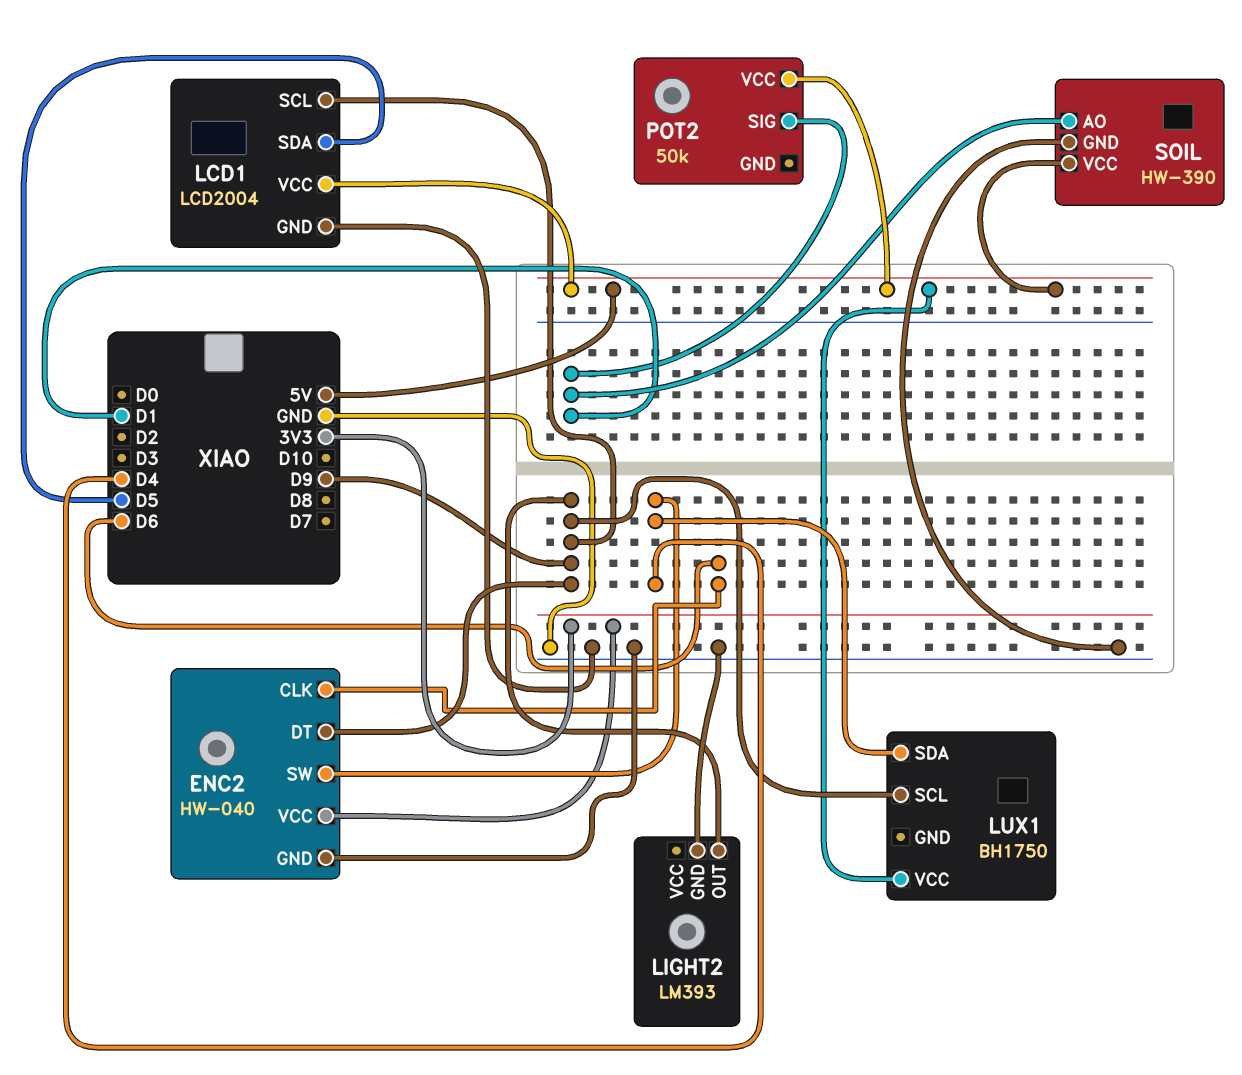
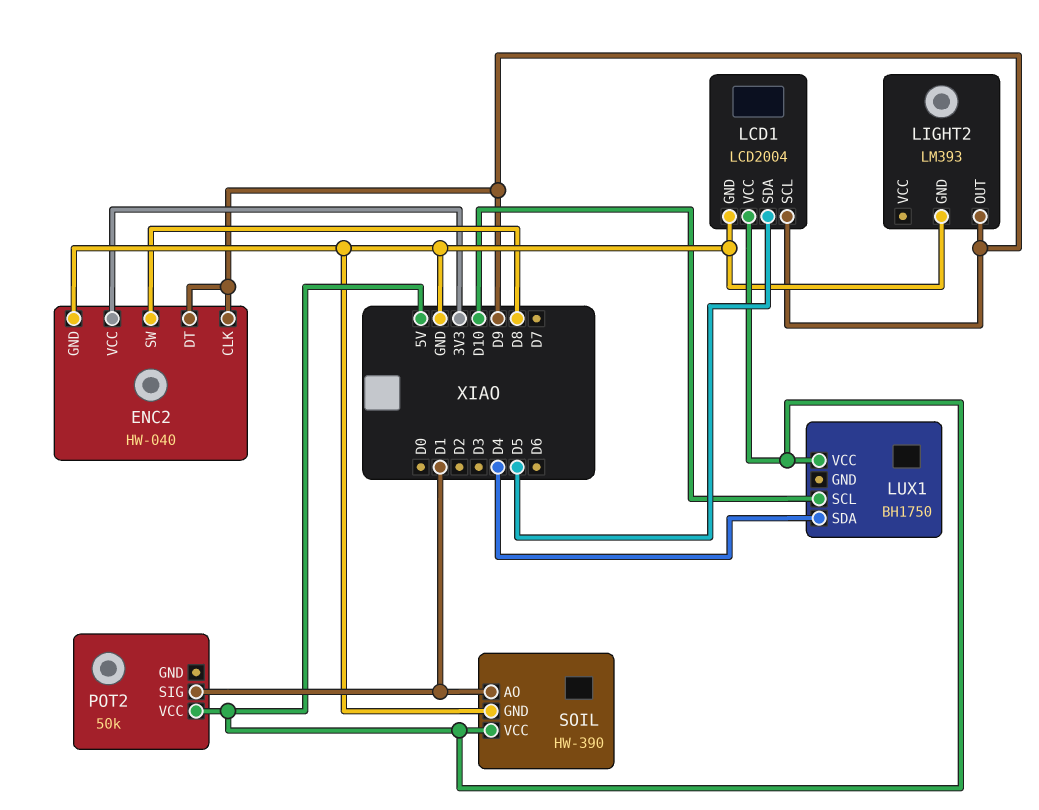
ENC2 pin CLK: D6 -> D9
ENC2 pin SW: D4 -> D8
LUX1 pin SCL: D9 -> D10

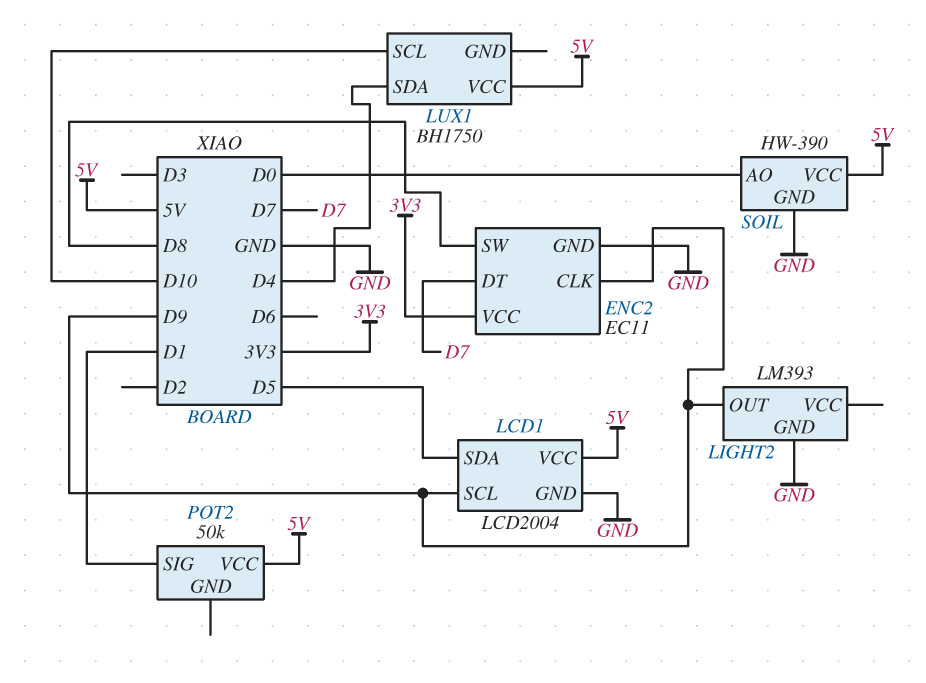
ENC2: HW-040 -> EC11
ENC2 pin DT: D9 -> D7
SOIL pin AO: D1 -> D0

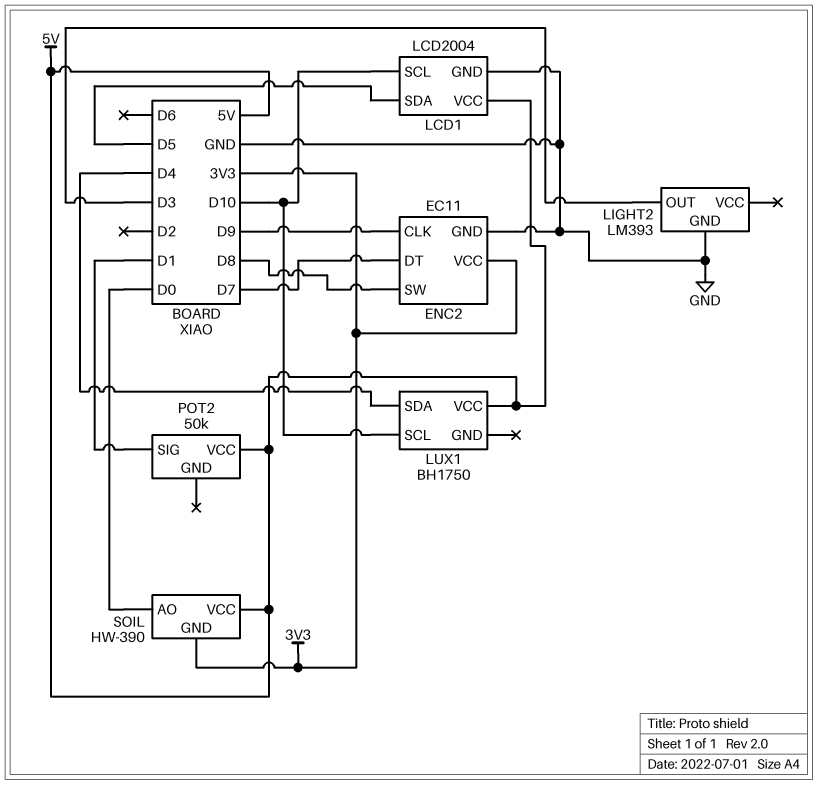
LCD1 pin SCL: D9 -> D10
LIGHT2 pin OUT: D9 -> D3
SOIL pin GND: GND -> 3V3

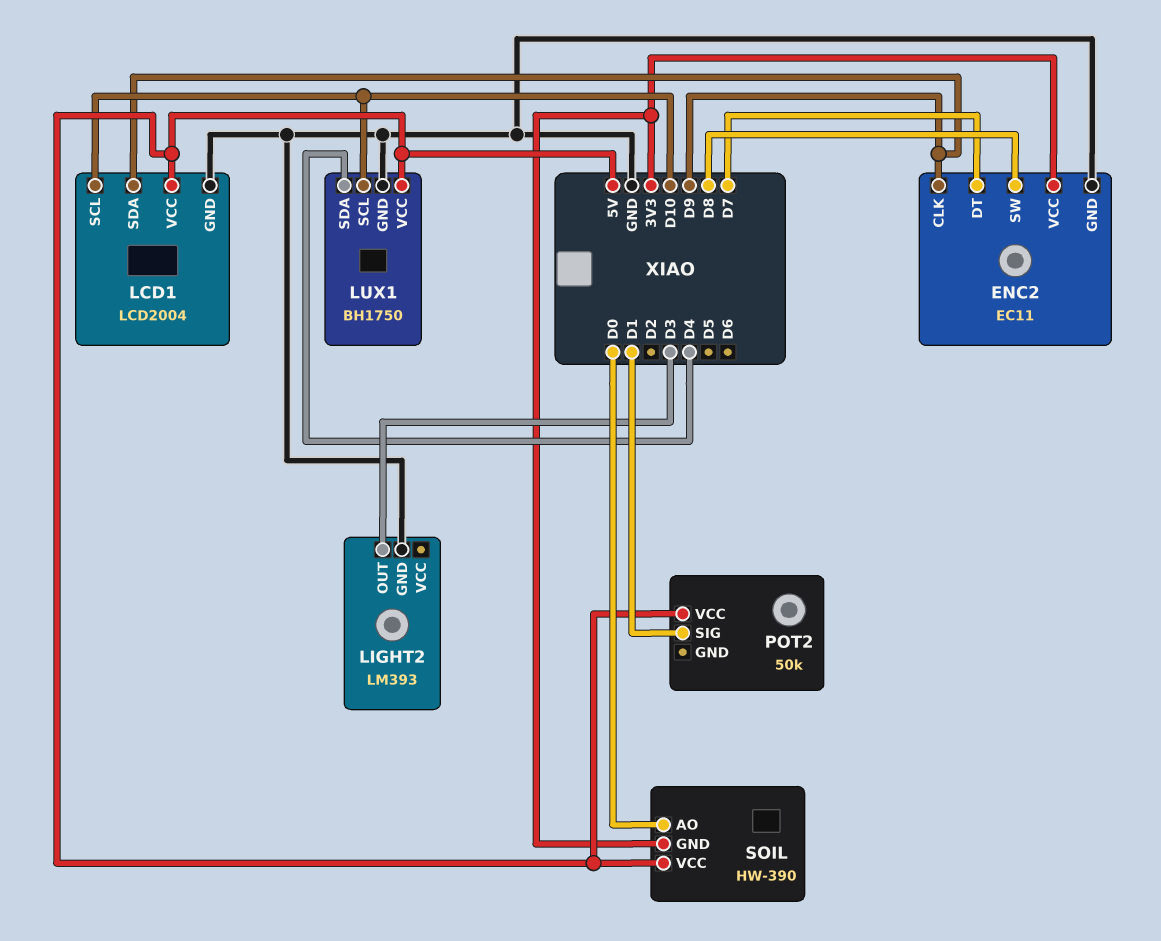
LCD1 pin SDA: D5 -> D9
LUX1 pin GND: none -> GND

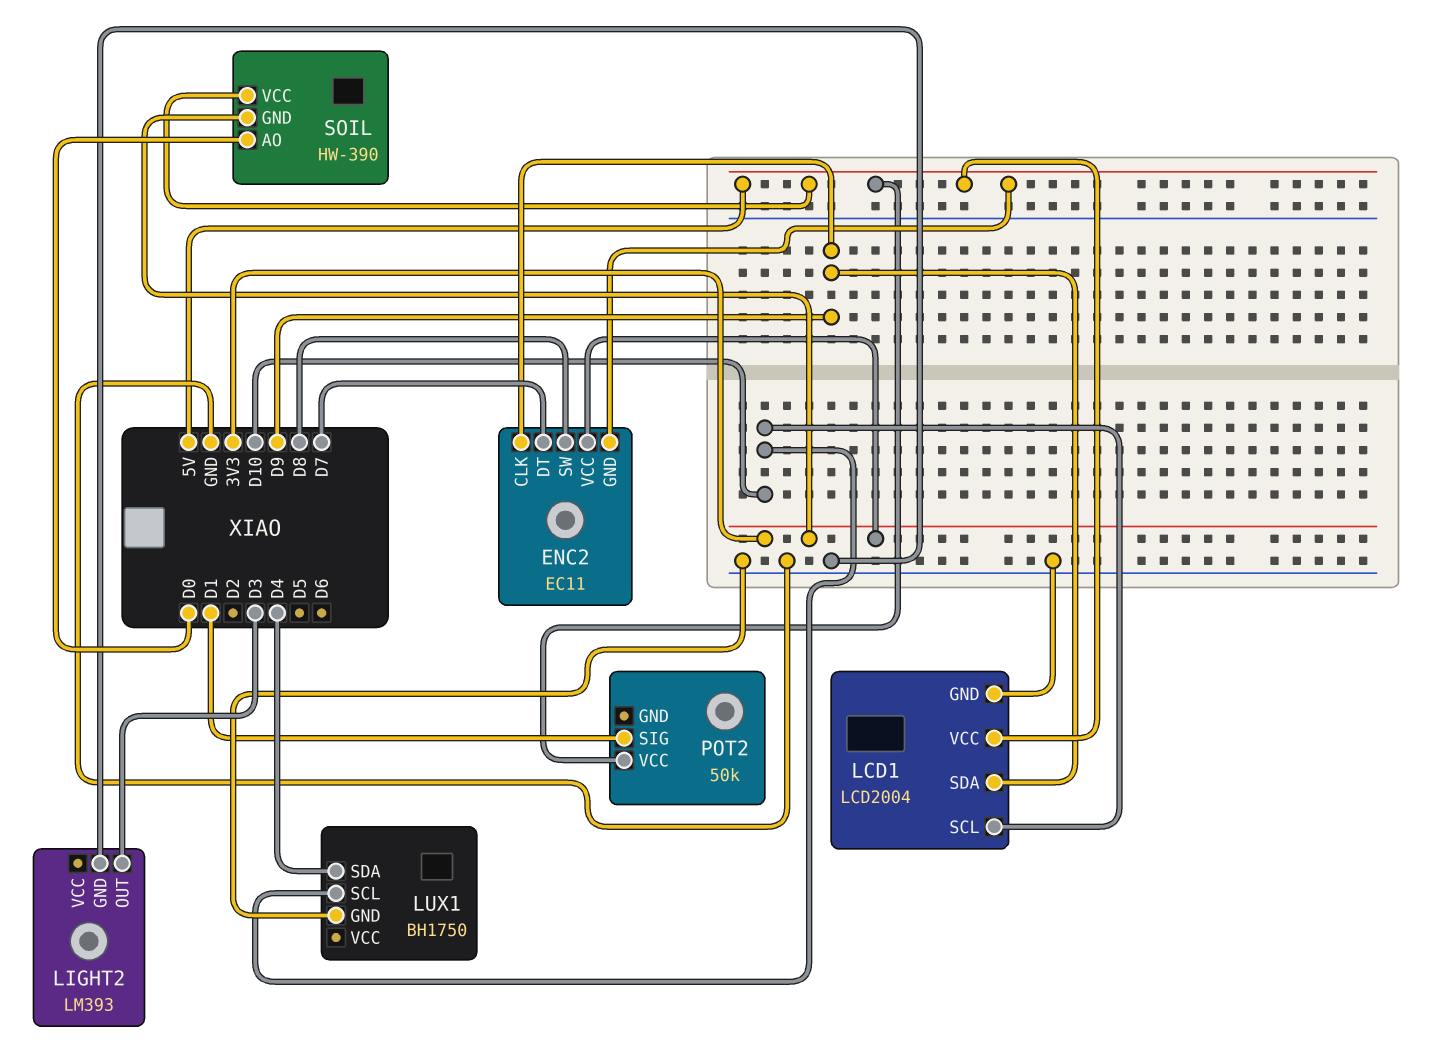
ENC2 pin GND: GND -> 5V
LUX1 pin VCC: 5V -> none

